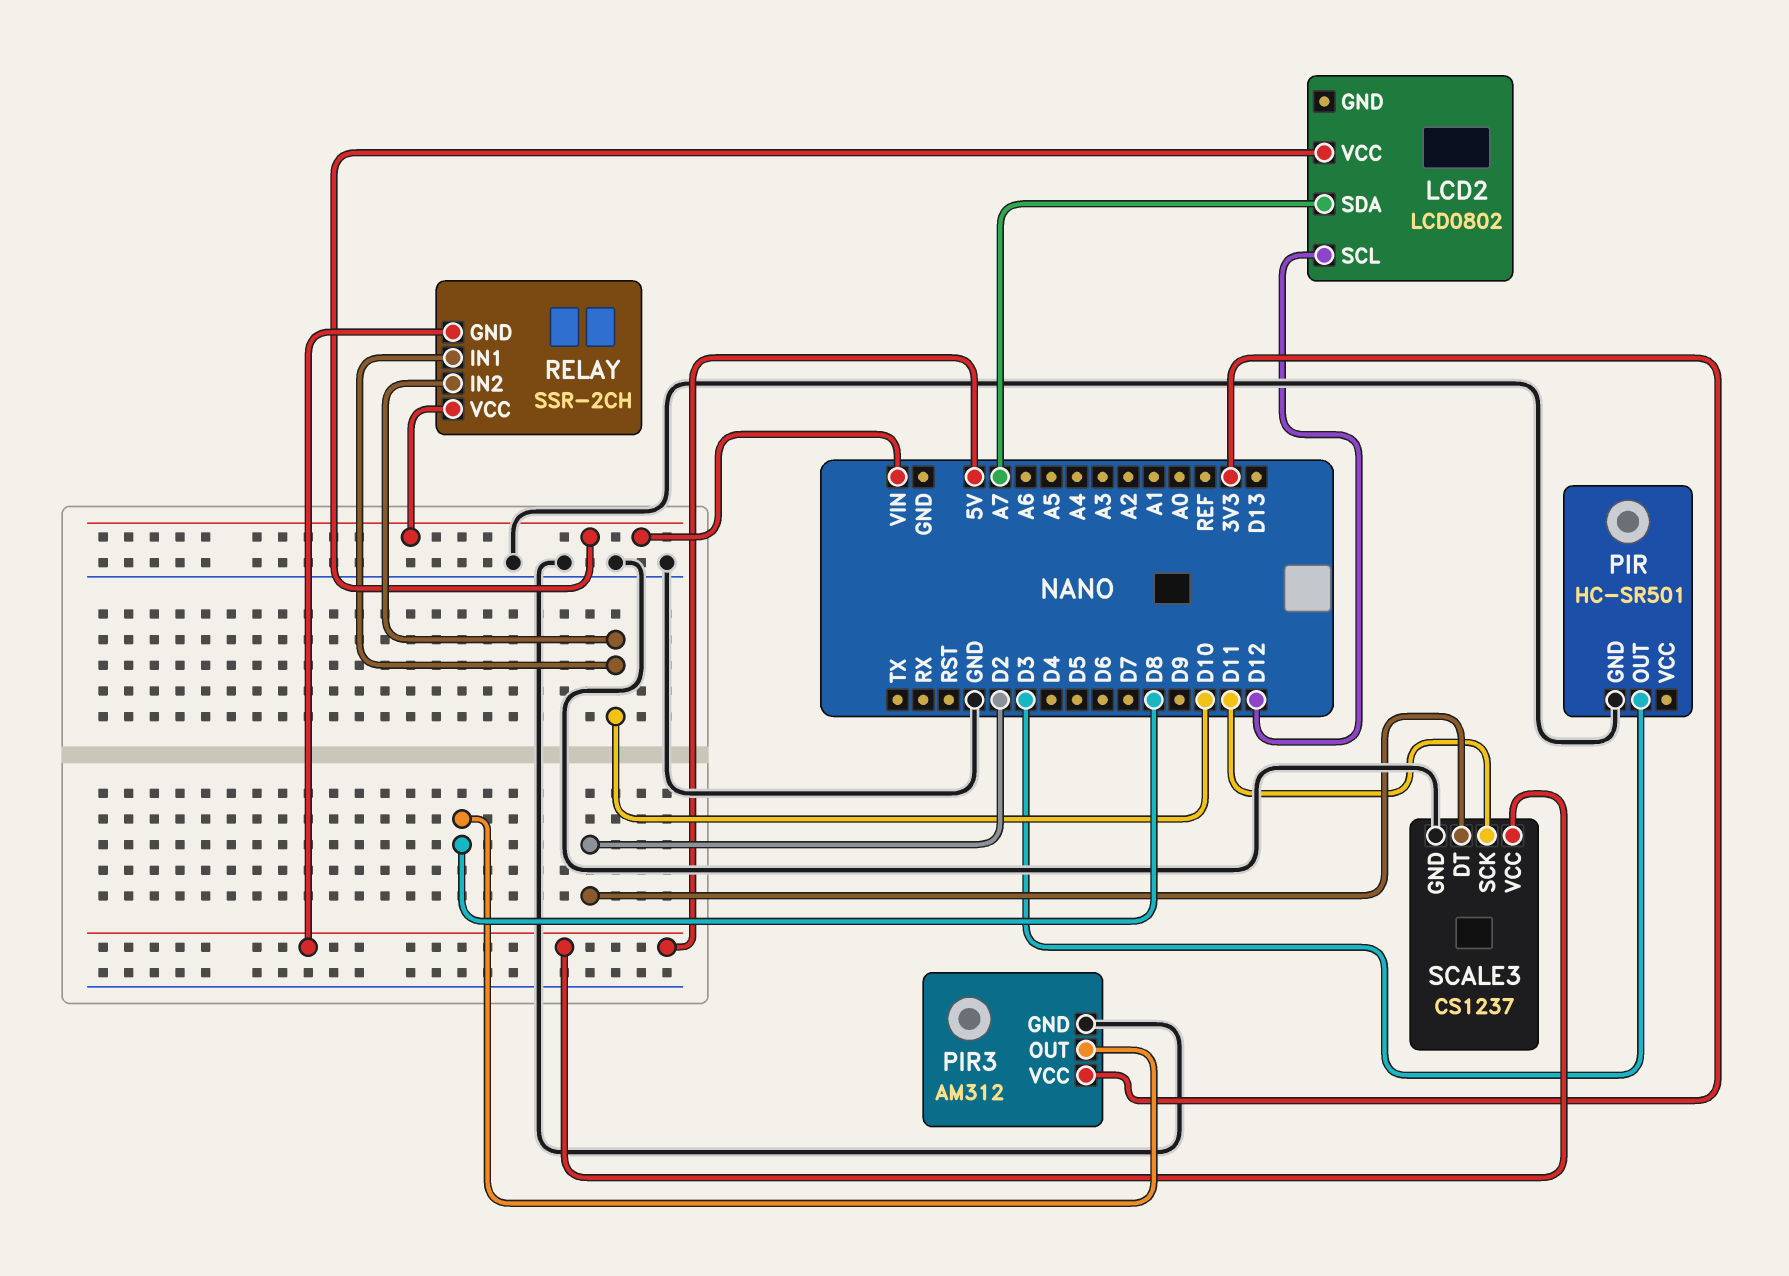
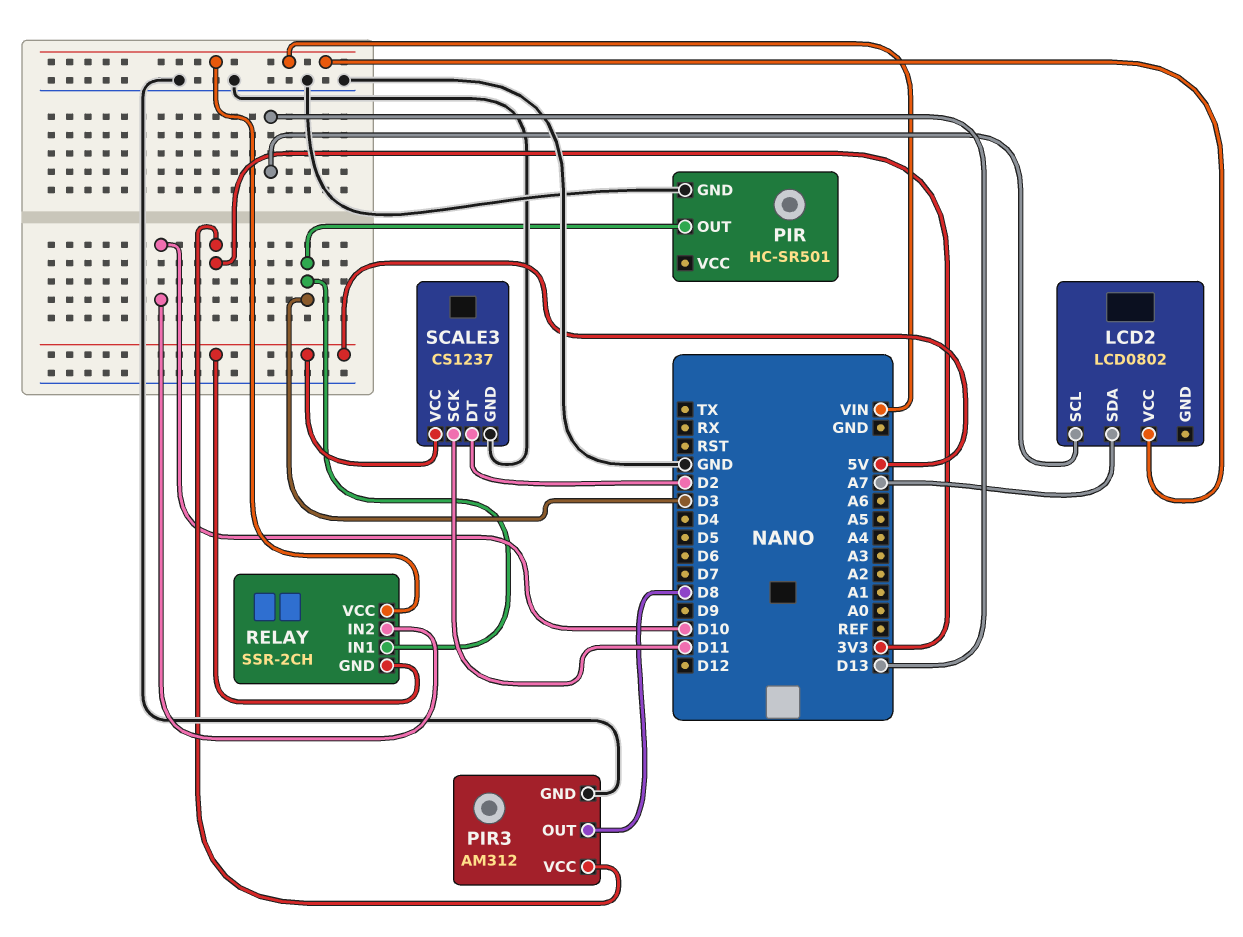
LCD2 pin SCL: D12 -> D13
RELAY pin IN1: D10 -> D3

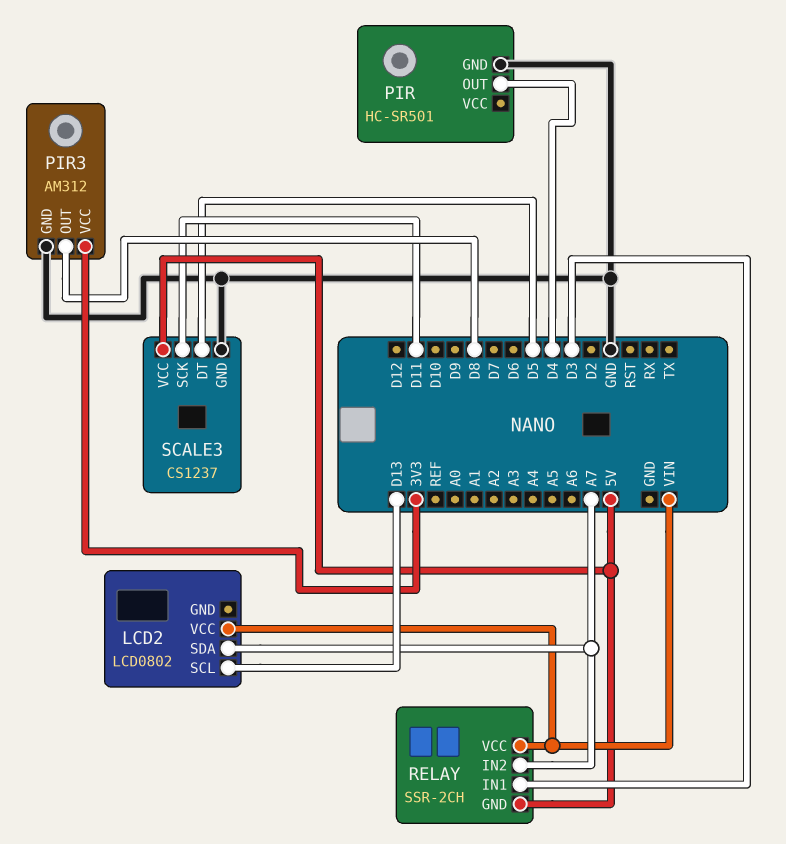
PIR pin OUT: D3 -> D4
RELAY pin IN2: D10 -> A7
SCALE3 pin DT: D2 -> D5

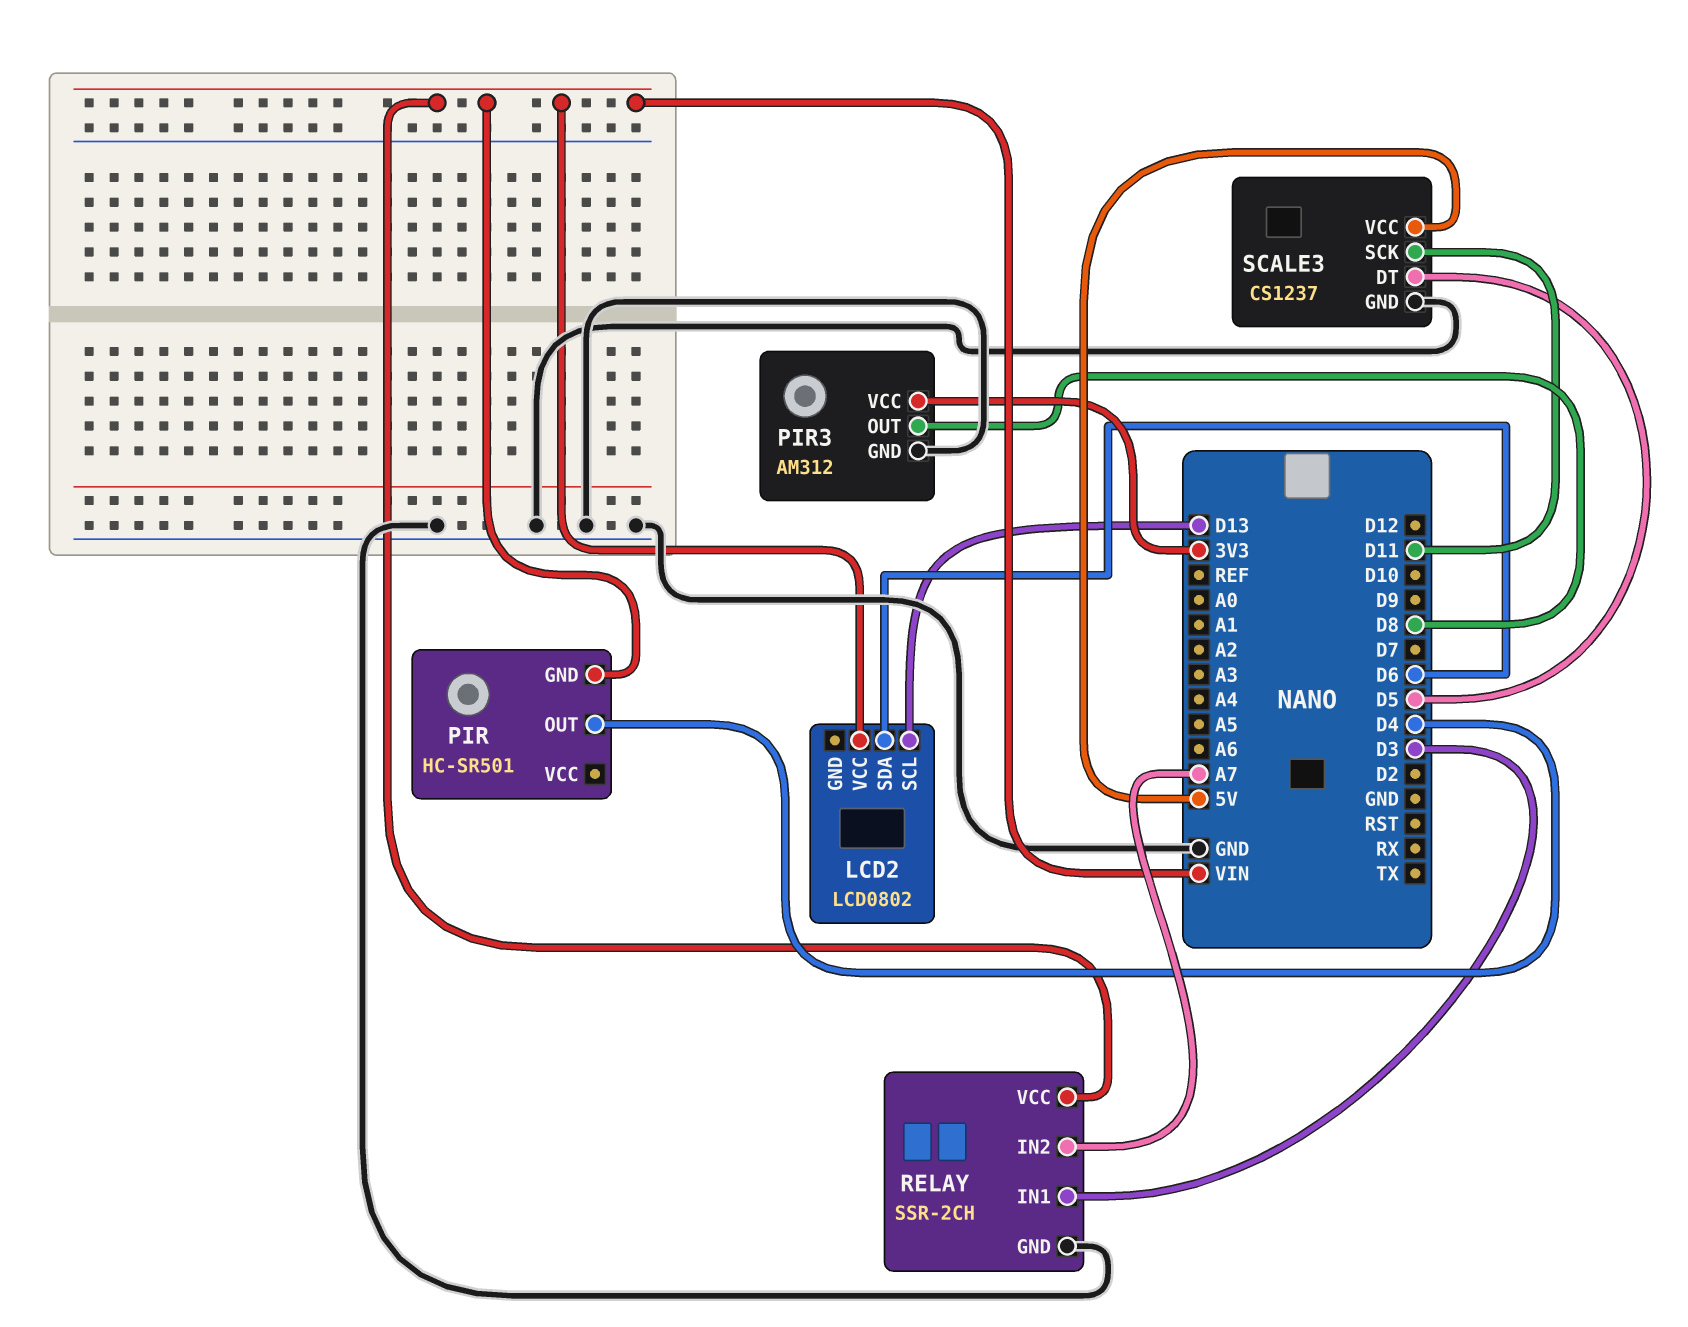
LCD2 pin SDA: A7 -> D6
PIR pin GND: GND -> VIN
RELAY pin GND: 5V -> GND

